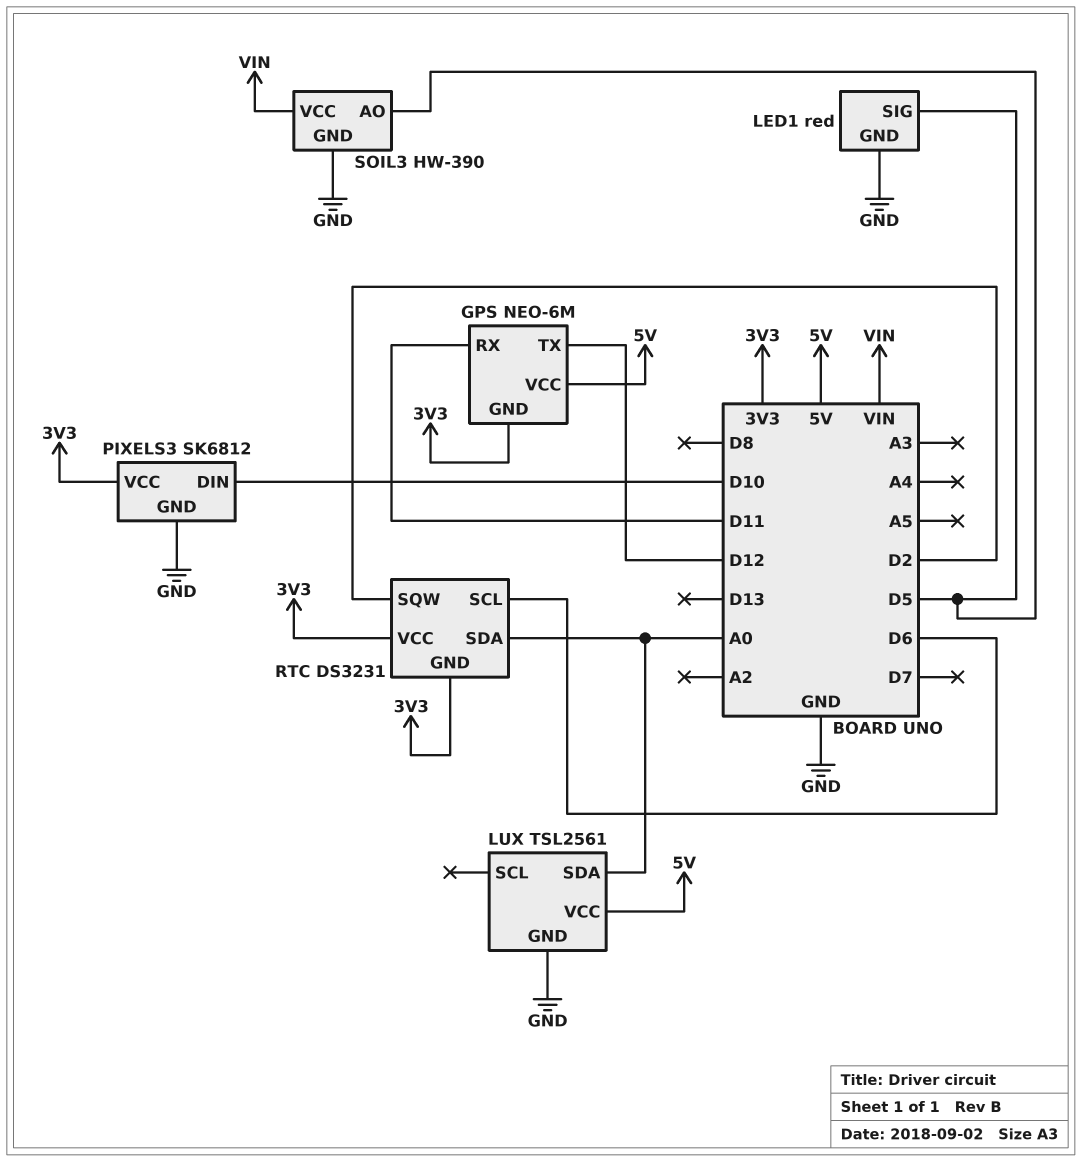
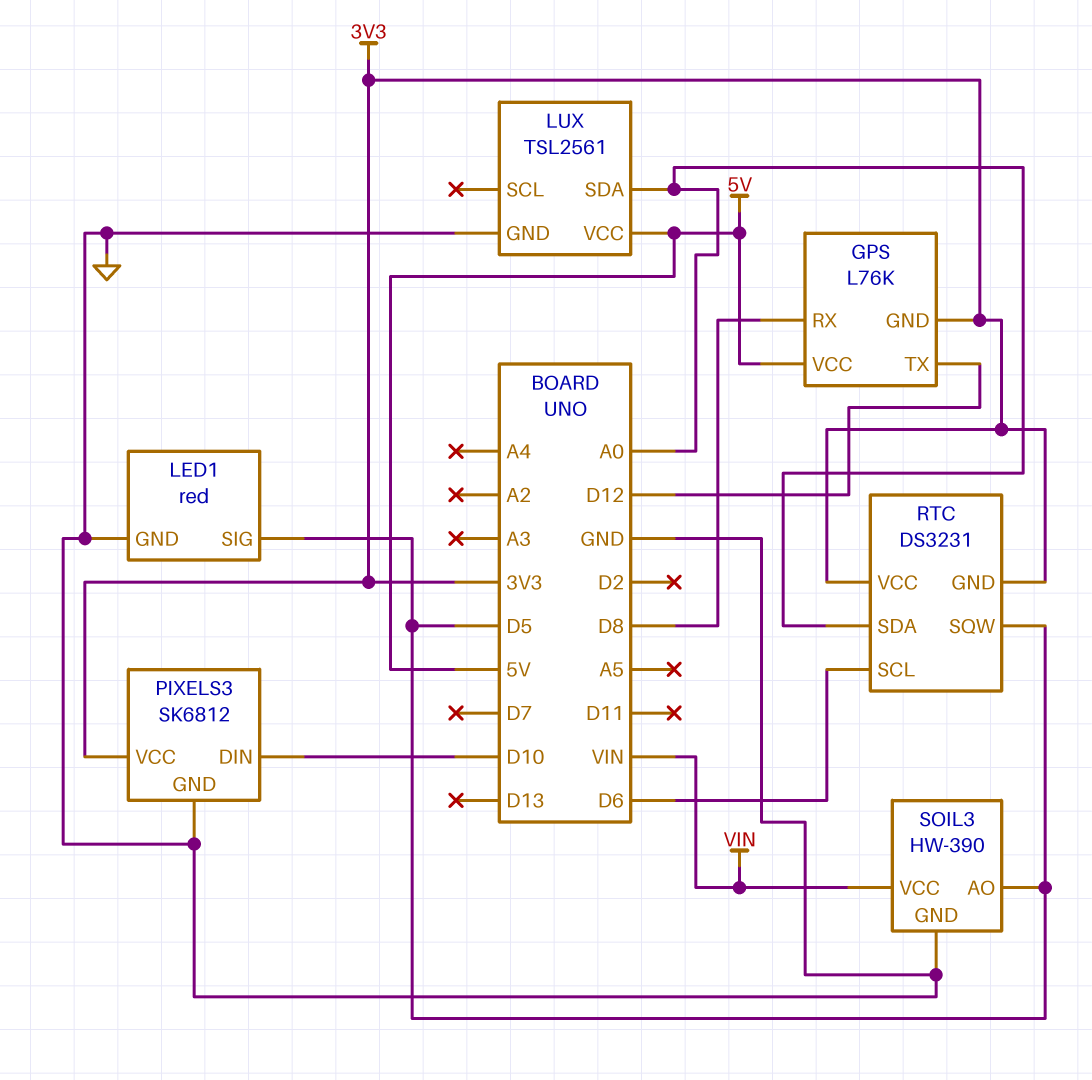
GPS: NEO-6M -> L76K
GPS pin RX: D11 -> D8
RTC pin SQW: D2 -> D5

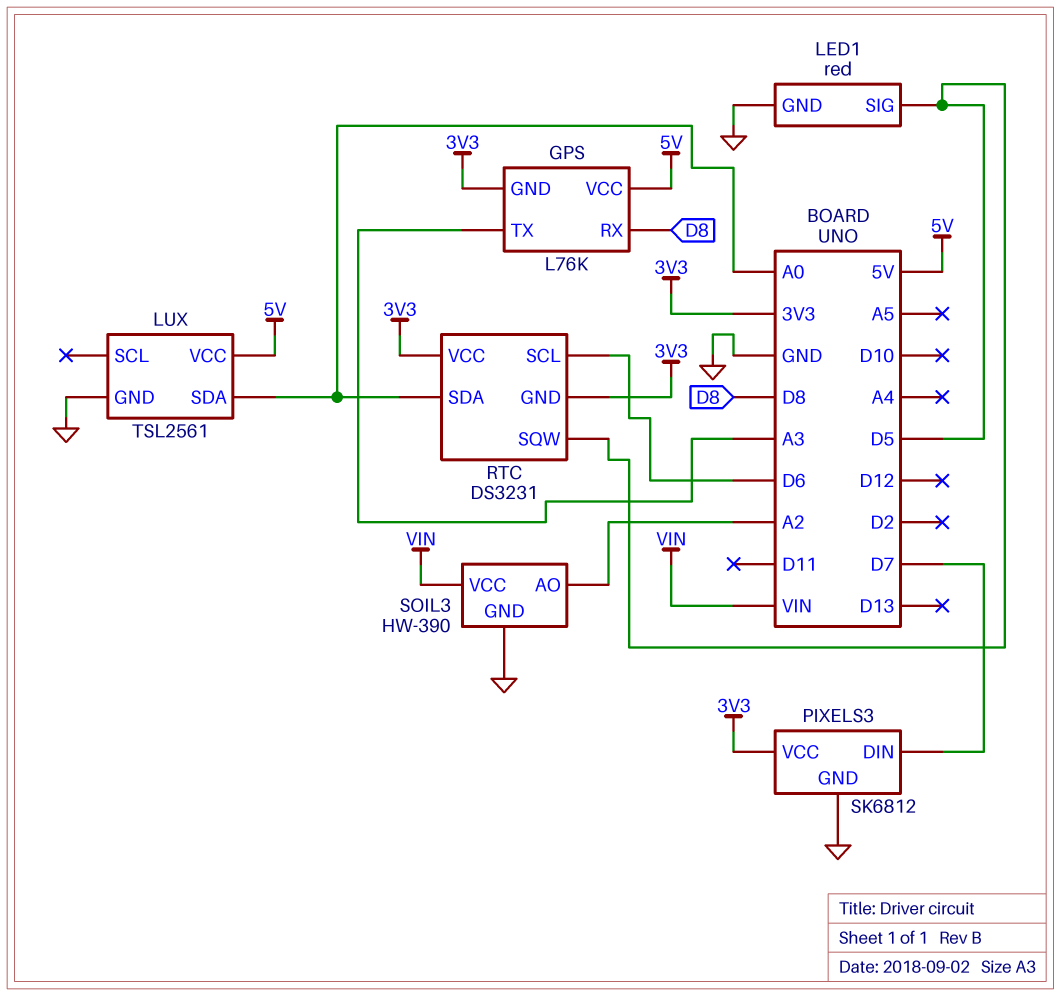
GPS pin TX: D12 -> A3
PIXELS3 pin DIN: D10 -> D7
SOIL3 pin AO: D5 -> A2

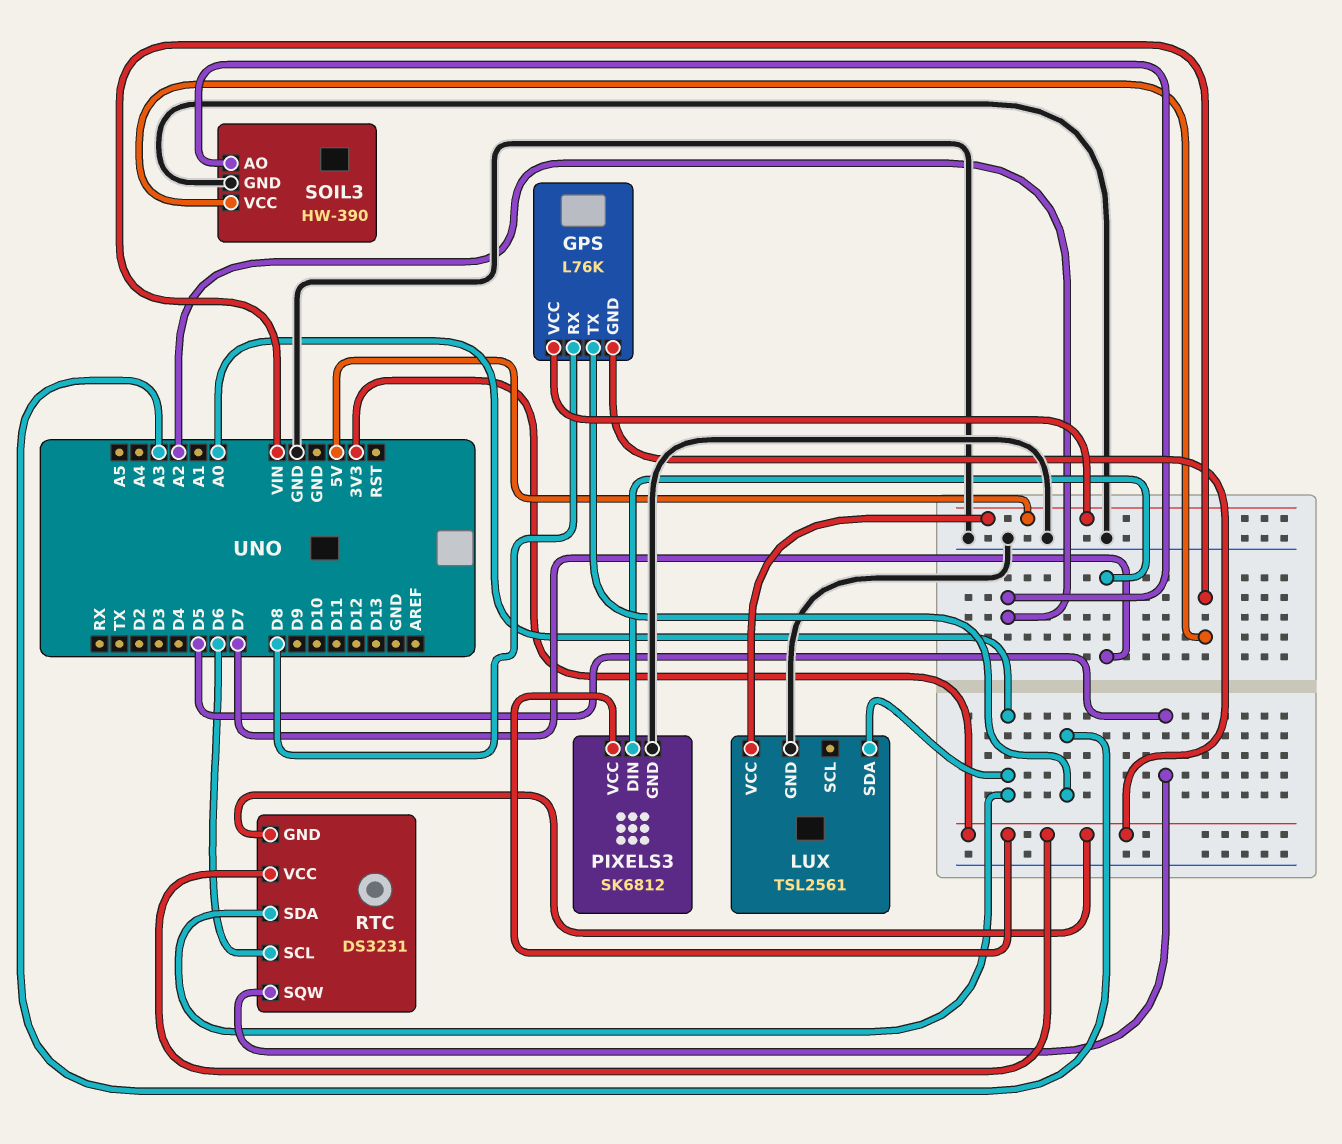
LED1: red -> none
LED1 pin GND: GND -> none
LED1 pin SIG: D5 -> none

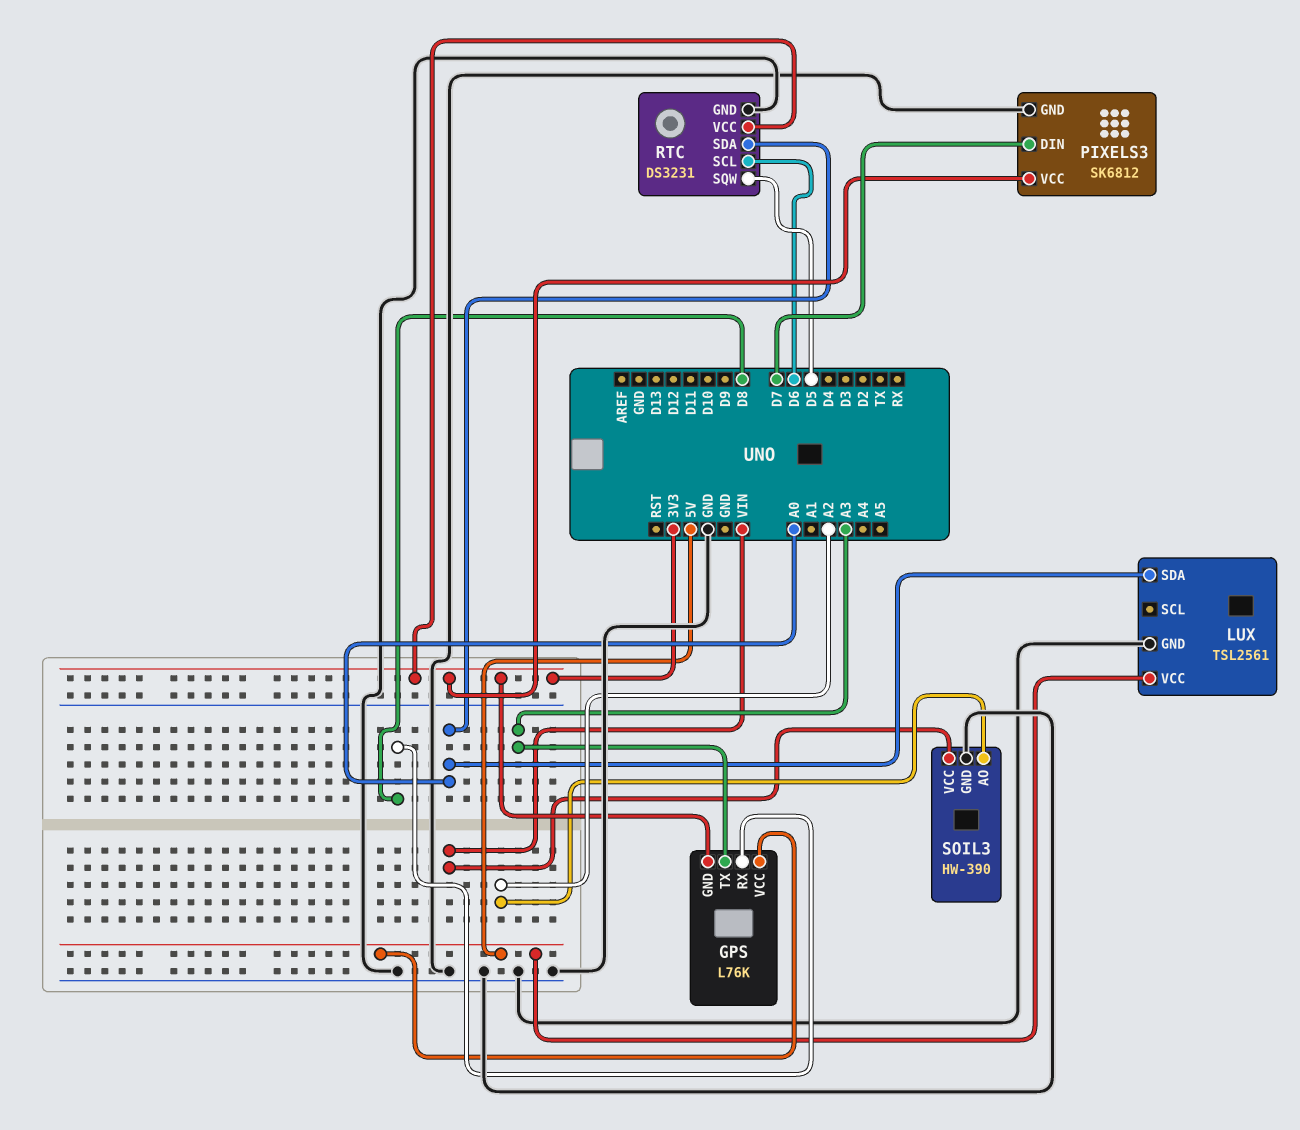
RTC pin GND: 3V3 -> GND

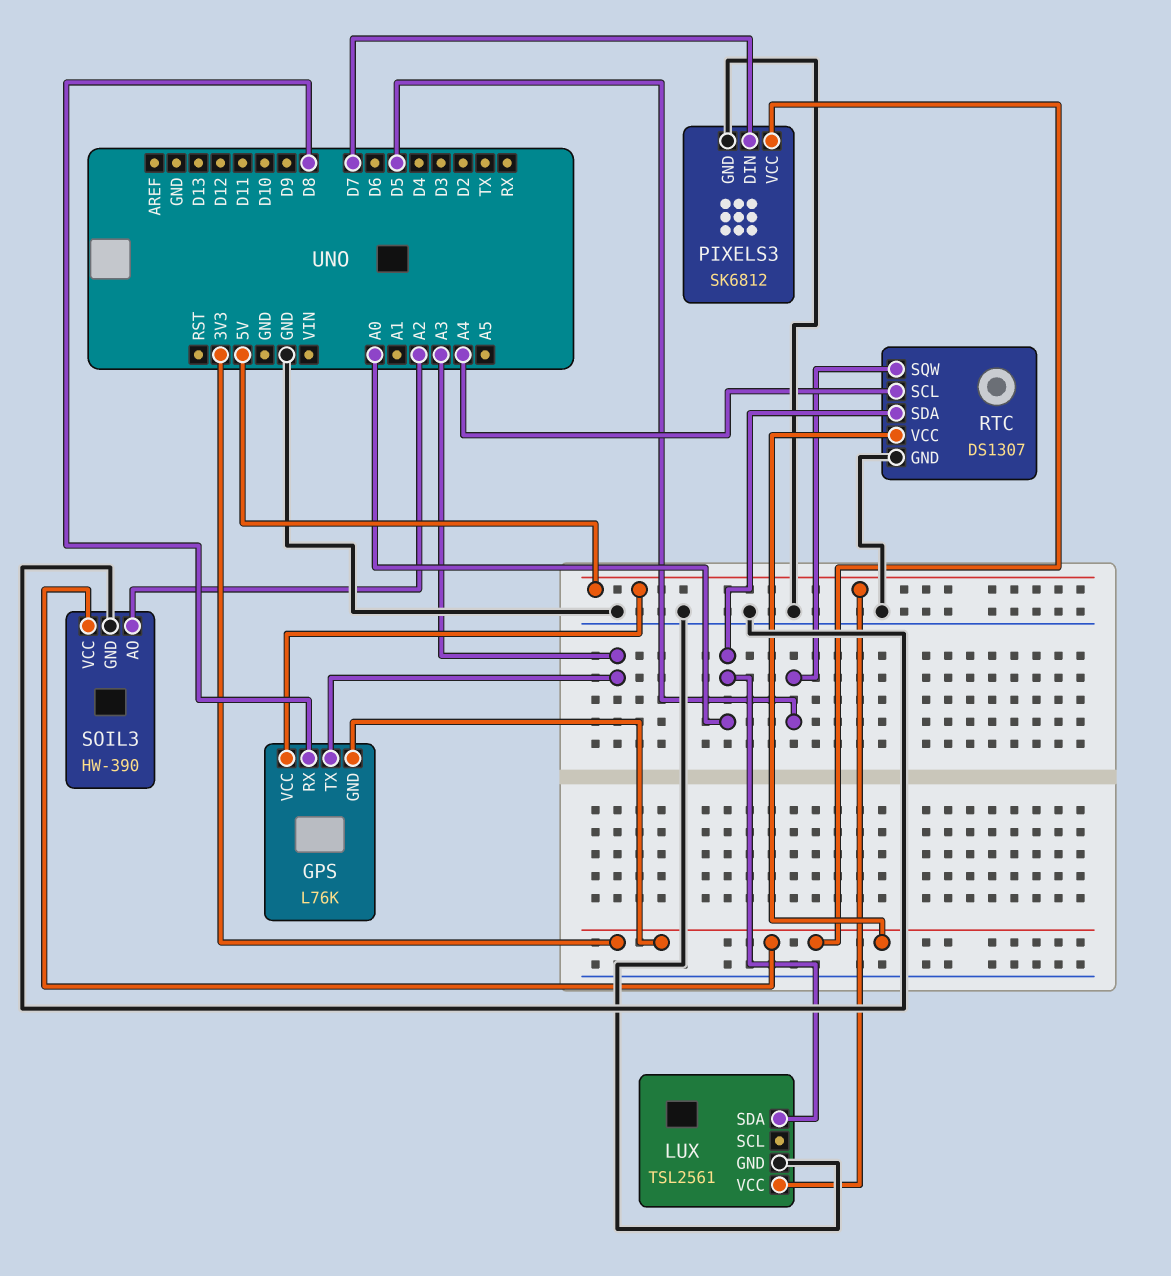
RTC: DS3231 -> DS1307
RTC pin SCL: D6 -> A4
SOIL3 pin VCC: VIN -> 3V3

